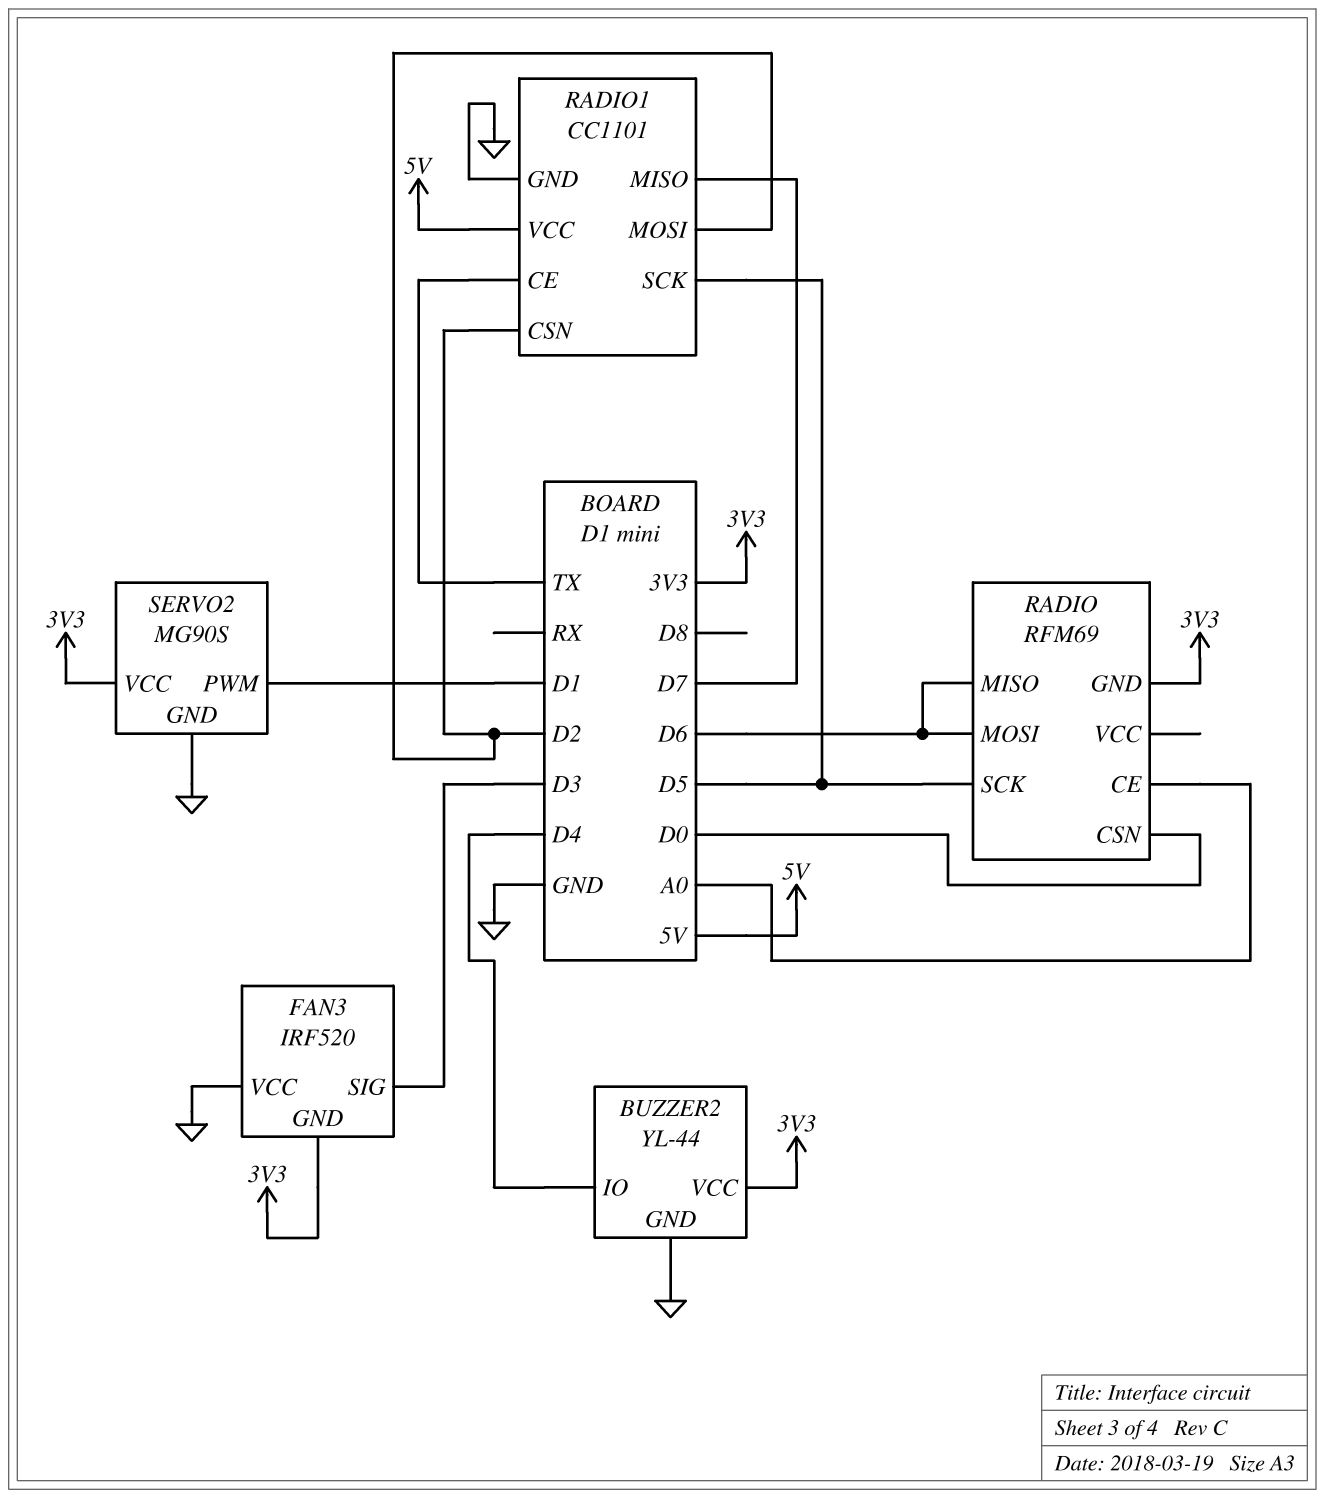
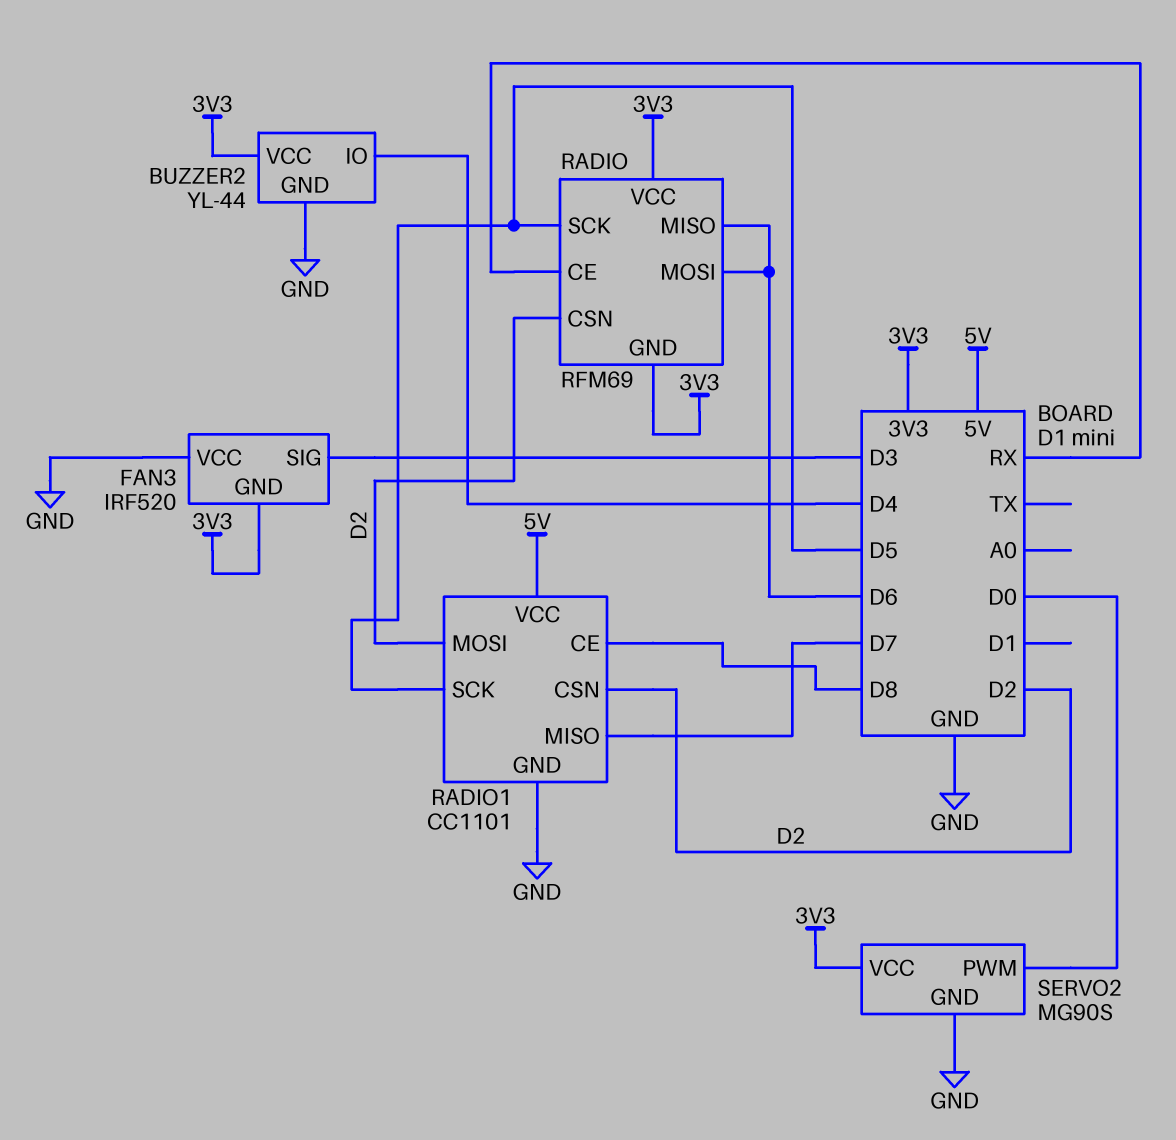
RADIO pin CE: A0 -> RX
RADIO pin CSN: D0 -> D2
RADIO pin VCC: none -> 3V3
RADIO1 pin CE: TX -> D8
SERVO2 pin PWM: D1 -> D0

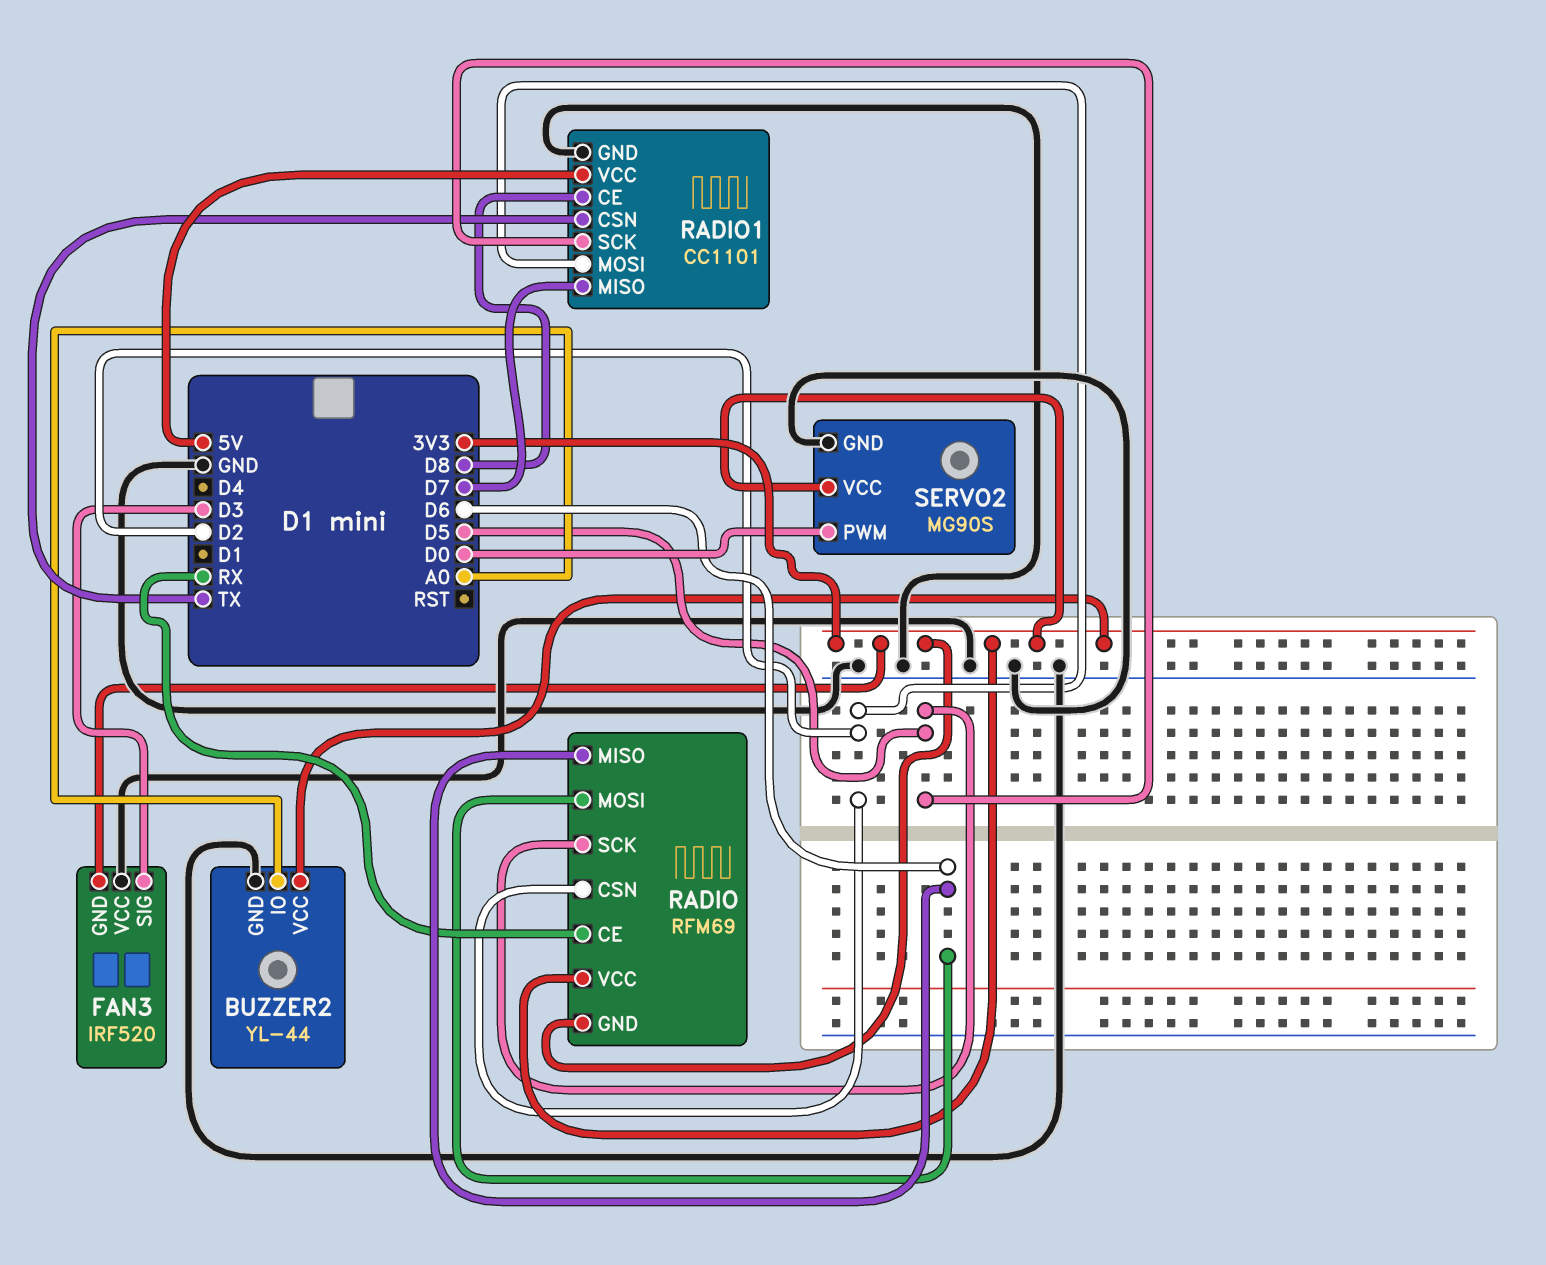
BUZZER2 pin IO: D4 -> A0
RADIO1 pin CSN: D2 -> TX

